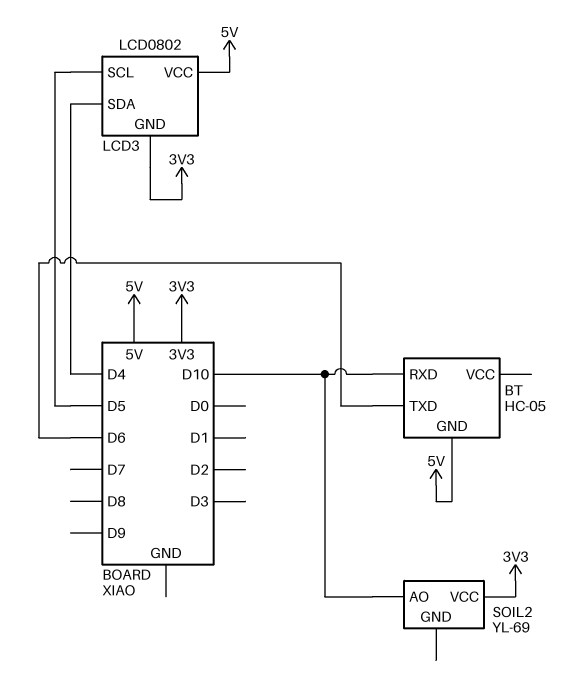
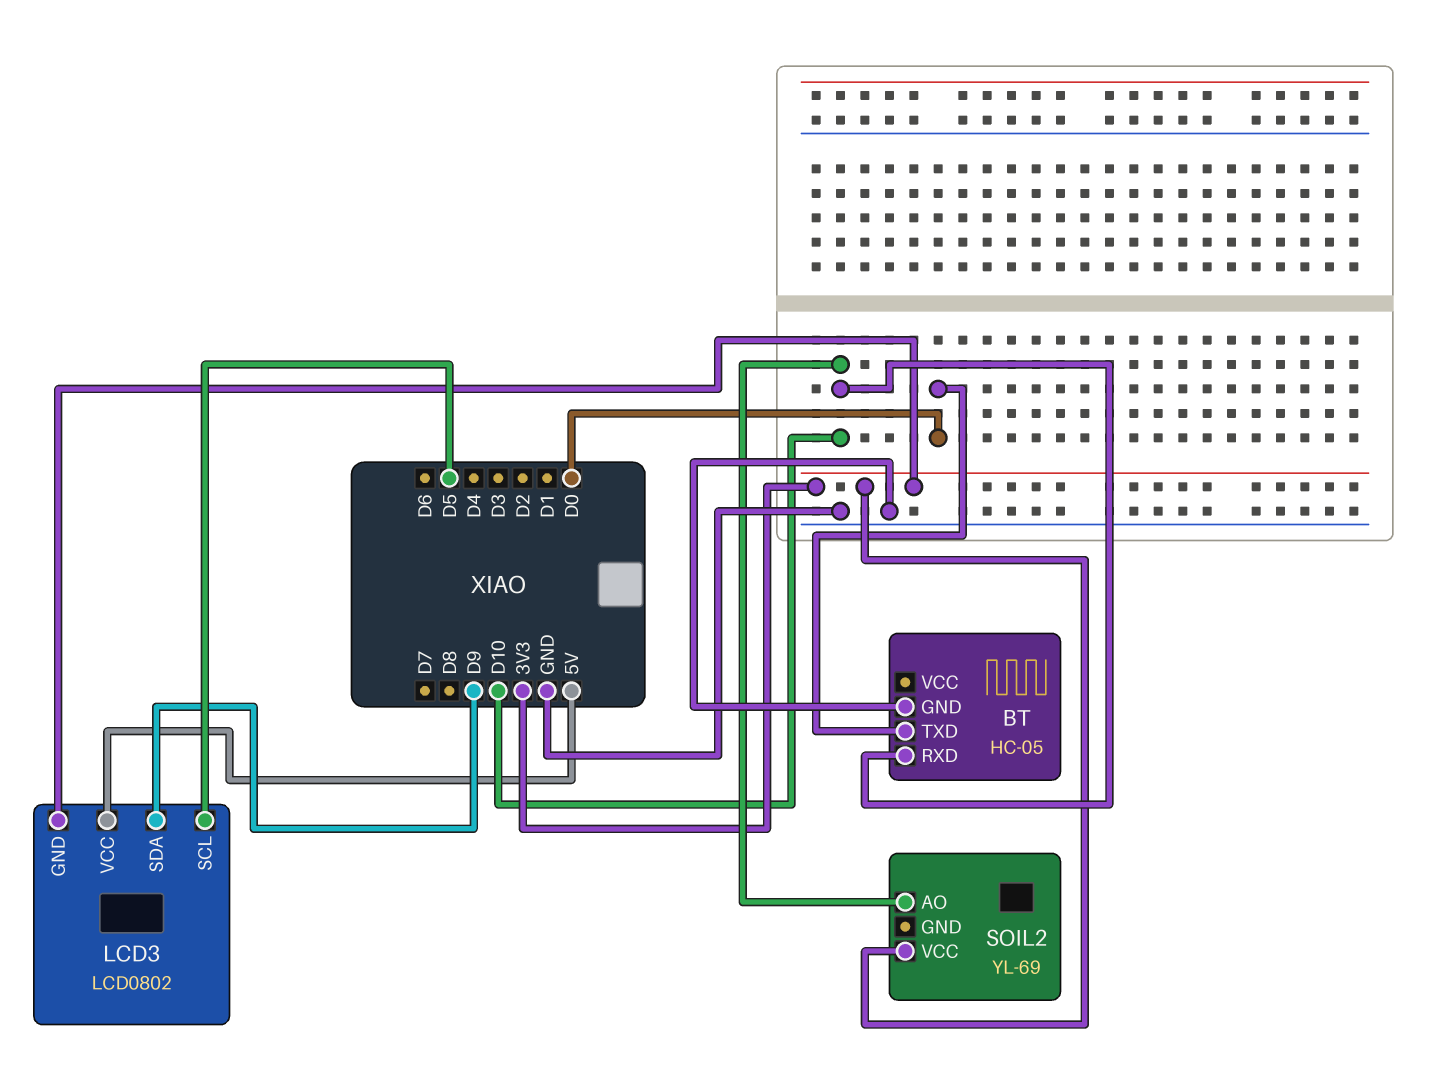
BT pin GND: 5V -> GND
BT pin TXD: D6 -> D0
LCD3 pin SDA: D4 -> D9

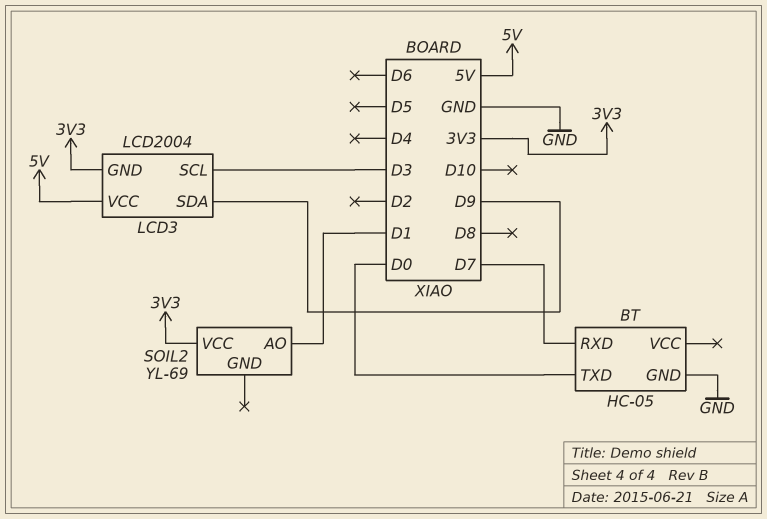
BT pin RXD: D10 -> D7
LCD3: LCD0802 -> LCD2004
LCD3 pin SCL: D5 -> D3
SOIL2 pin AO: D10 -> D1

